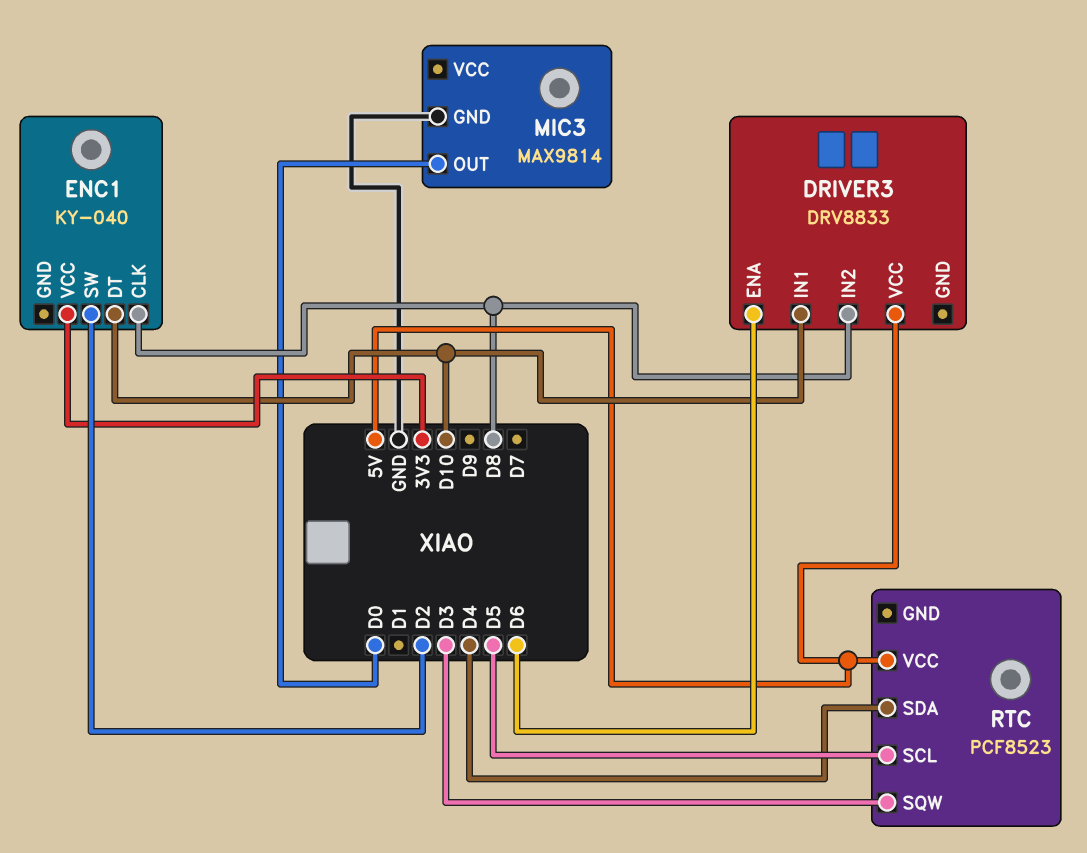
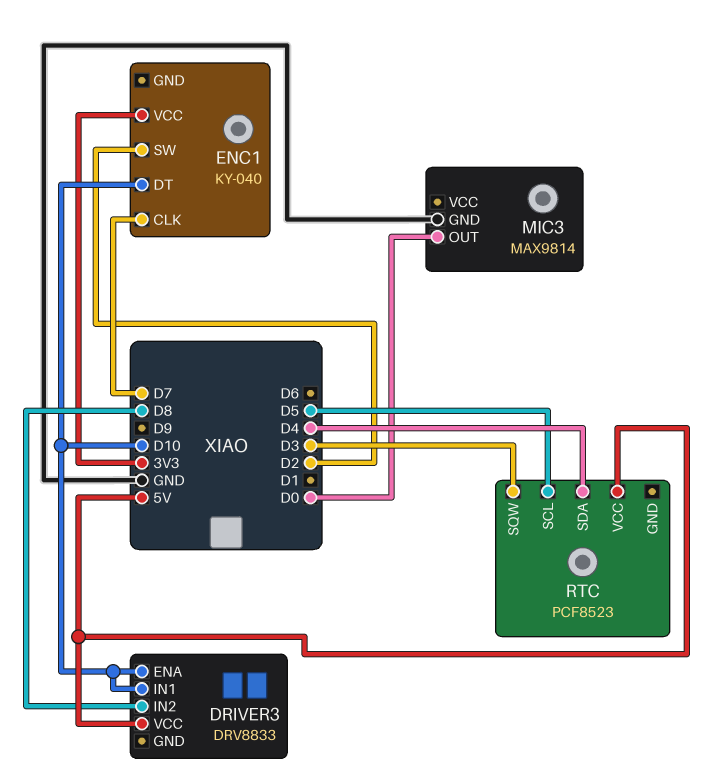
DRIVER3 pin ENA: D6 -> D10
ENC1 pin CLK: D8 -> D7

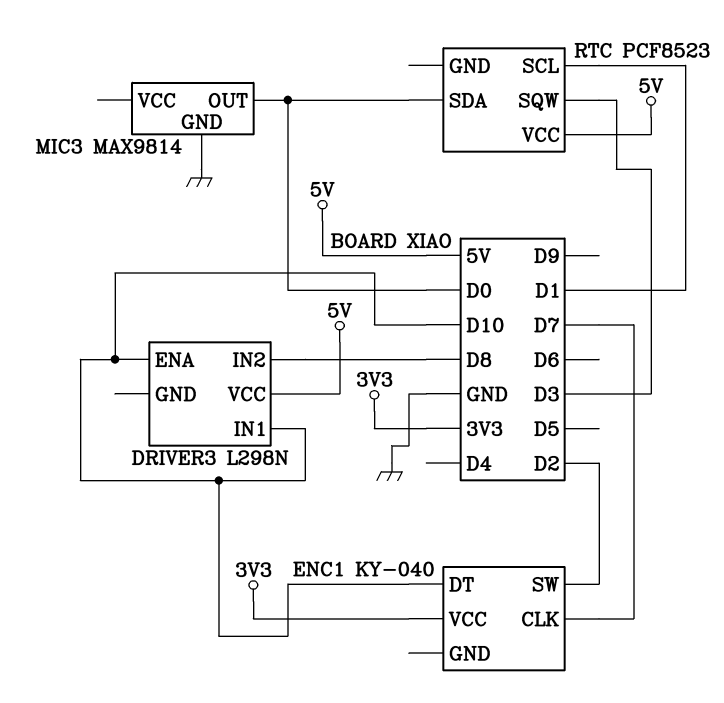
DRIVER3: DRV8833 -> L298N
RTC pin SCL: D5 -> D1
RTC pin SDA: D4 -> D0

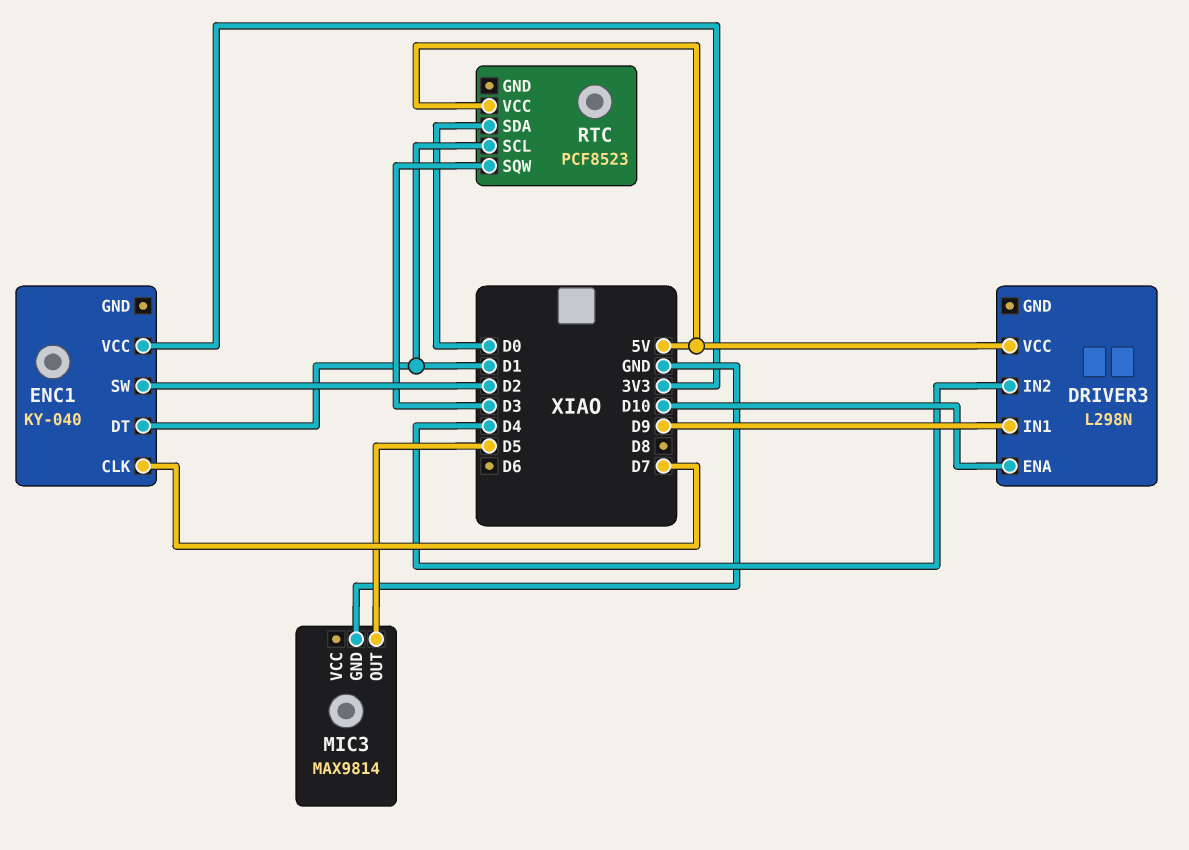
DRIVER3 pin IN1: D10 -> D9
DRIVER3 pin IN2: D8 -> D4
ENC1 pin DT: D10 -> D1
MIC3 pin OUT: D0 -> D5

